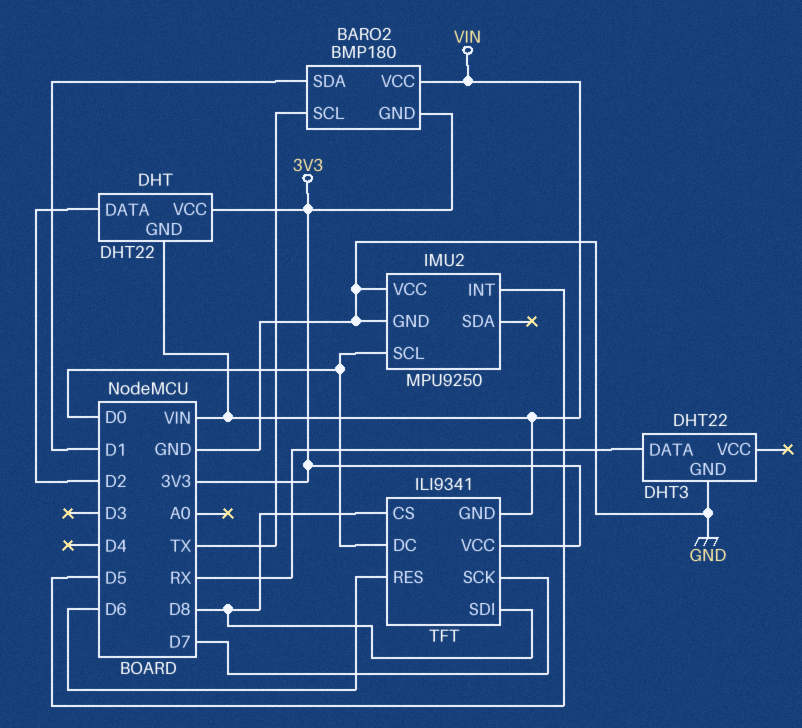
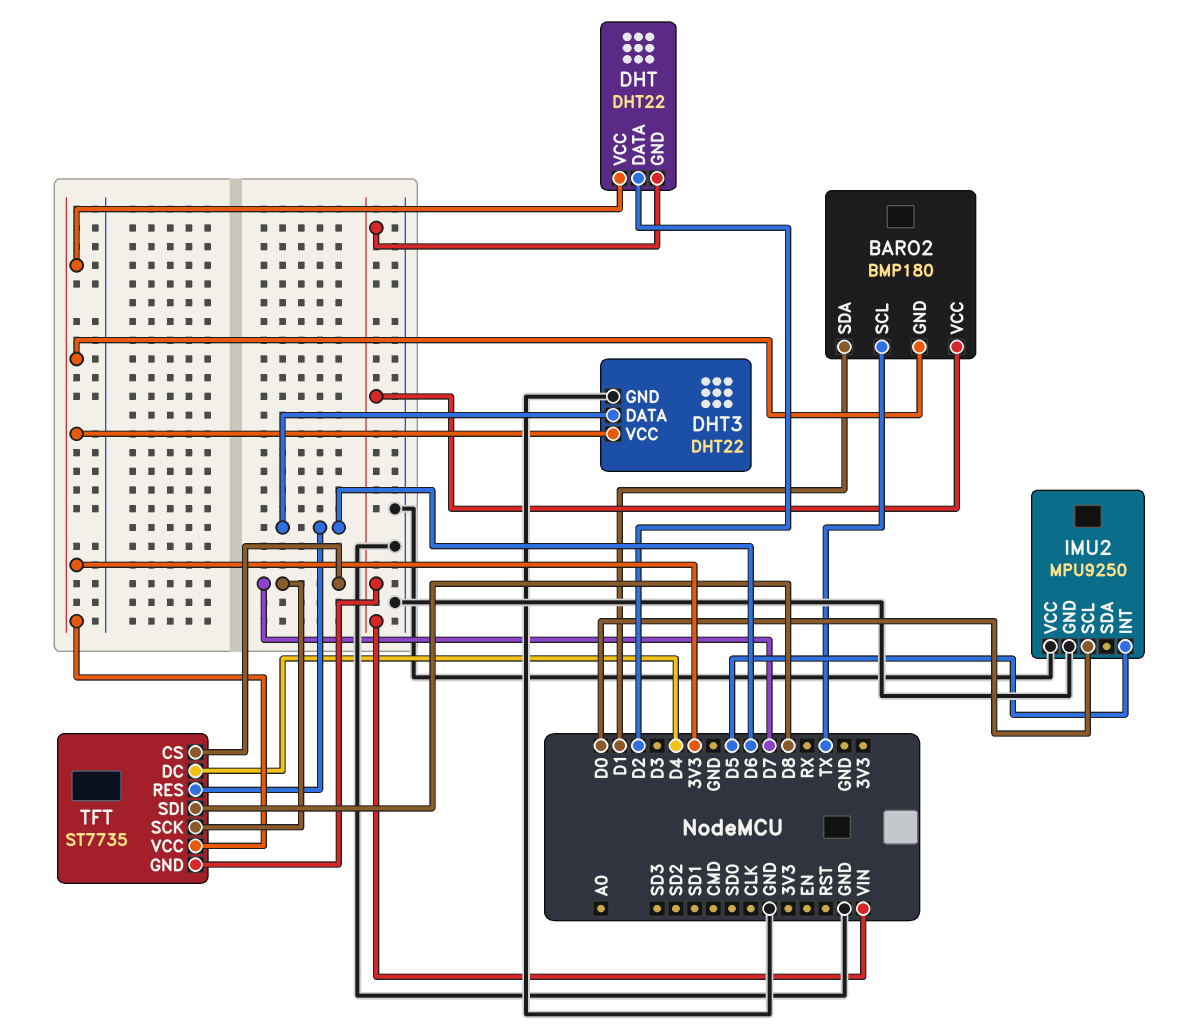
DHT3 pin DATA: RX -> D6
DHT3 pin VCC: none -> 3V3
TFT: ILI9341 -> ST7735
TFT pin CS: D8 -> D7
TFT pin DC: D0 -> D4

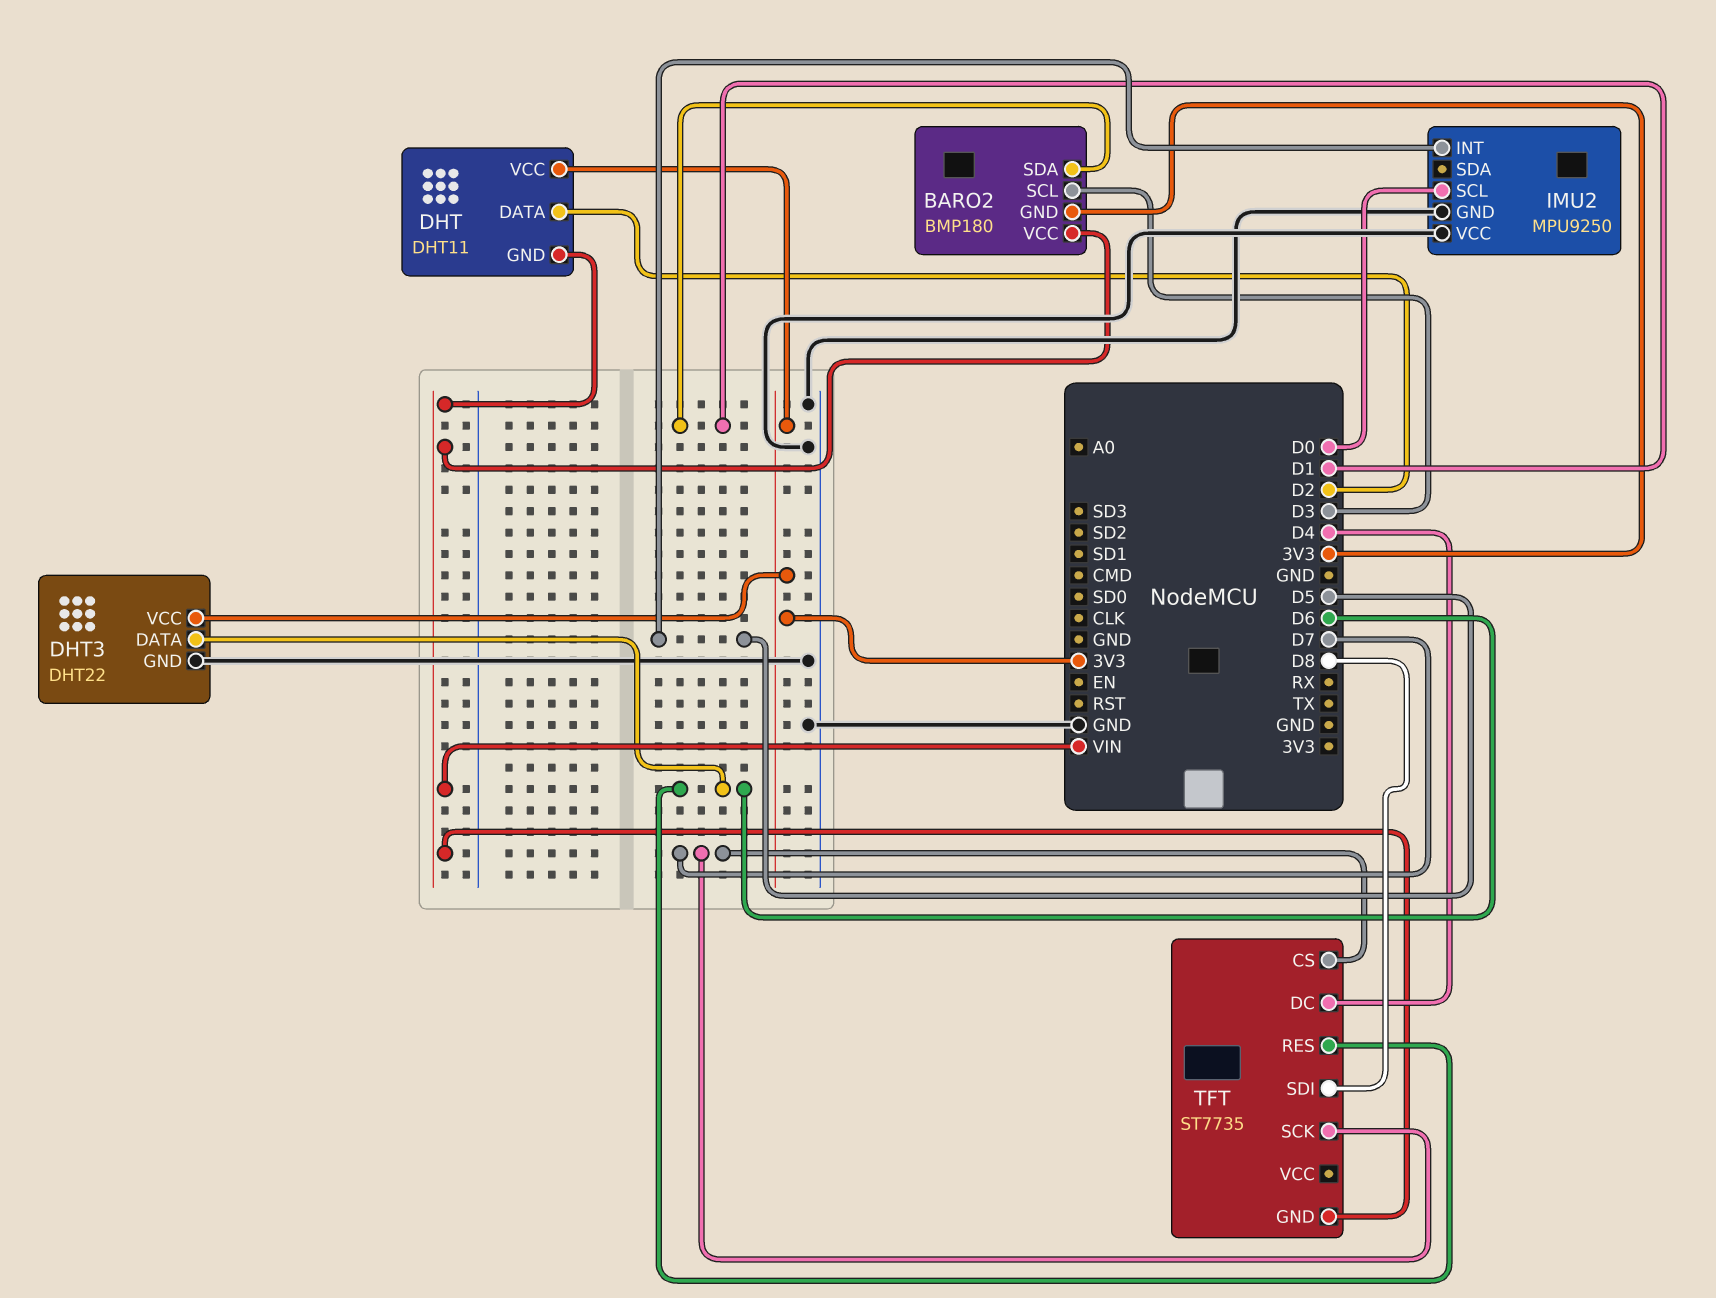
BARO2 pin SCL: TX -> D3
DHT: DHT22 -> DHT11
TFT pin VCC: 3V3 -> none

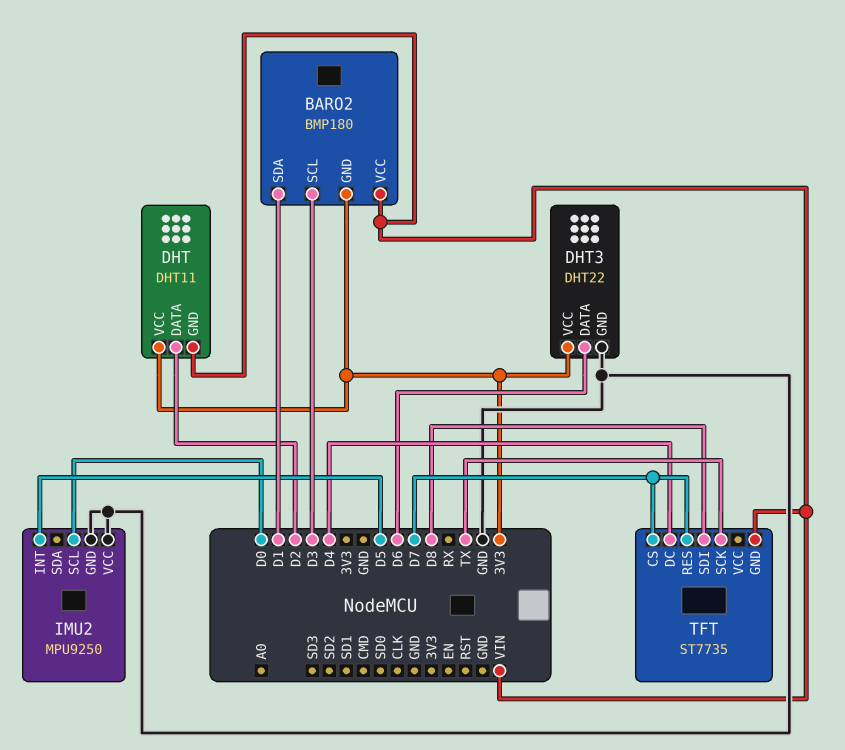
TFT pin RES: D6 -> D7
TFT pin SCK: D7 -> TX

